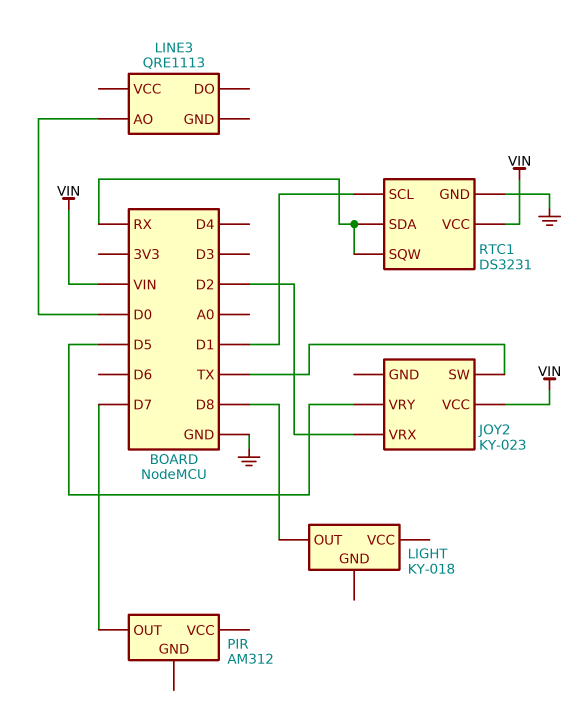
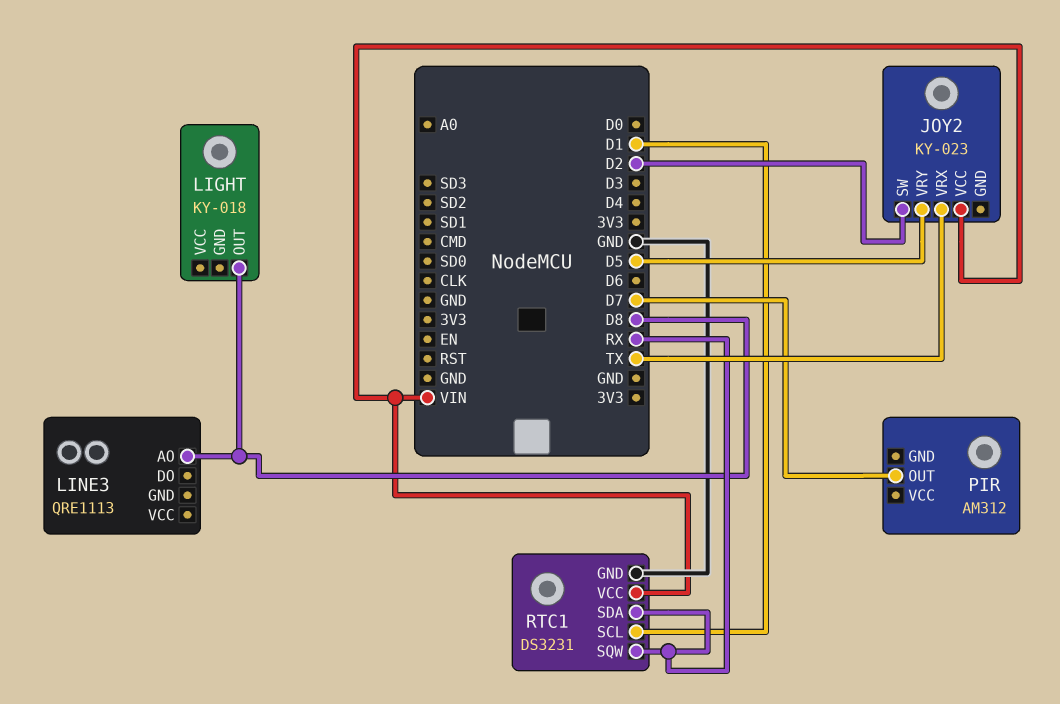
JOY2 pin SW: TX -> D2
JOY2 pin VRX: D2 -> TX
LINE3 pin AO: D0 -> D8

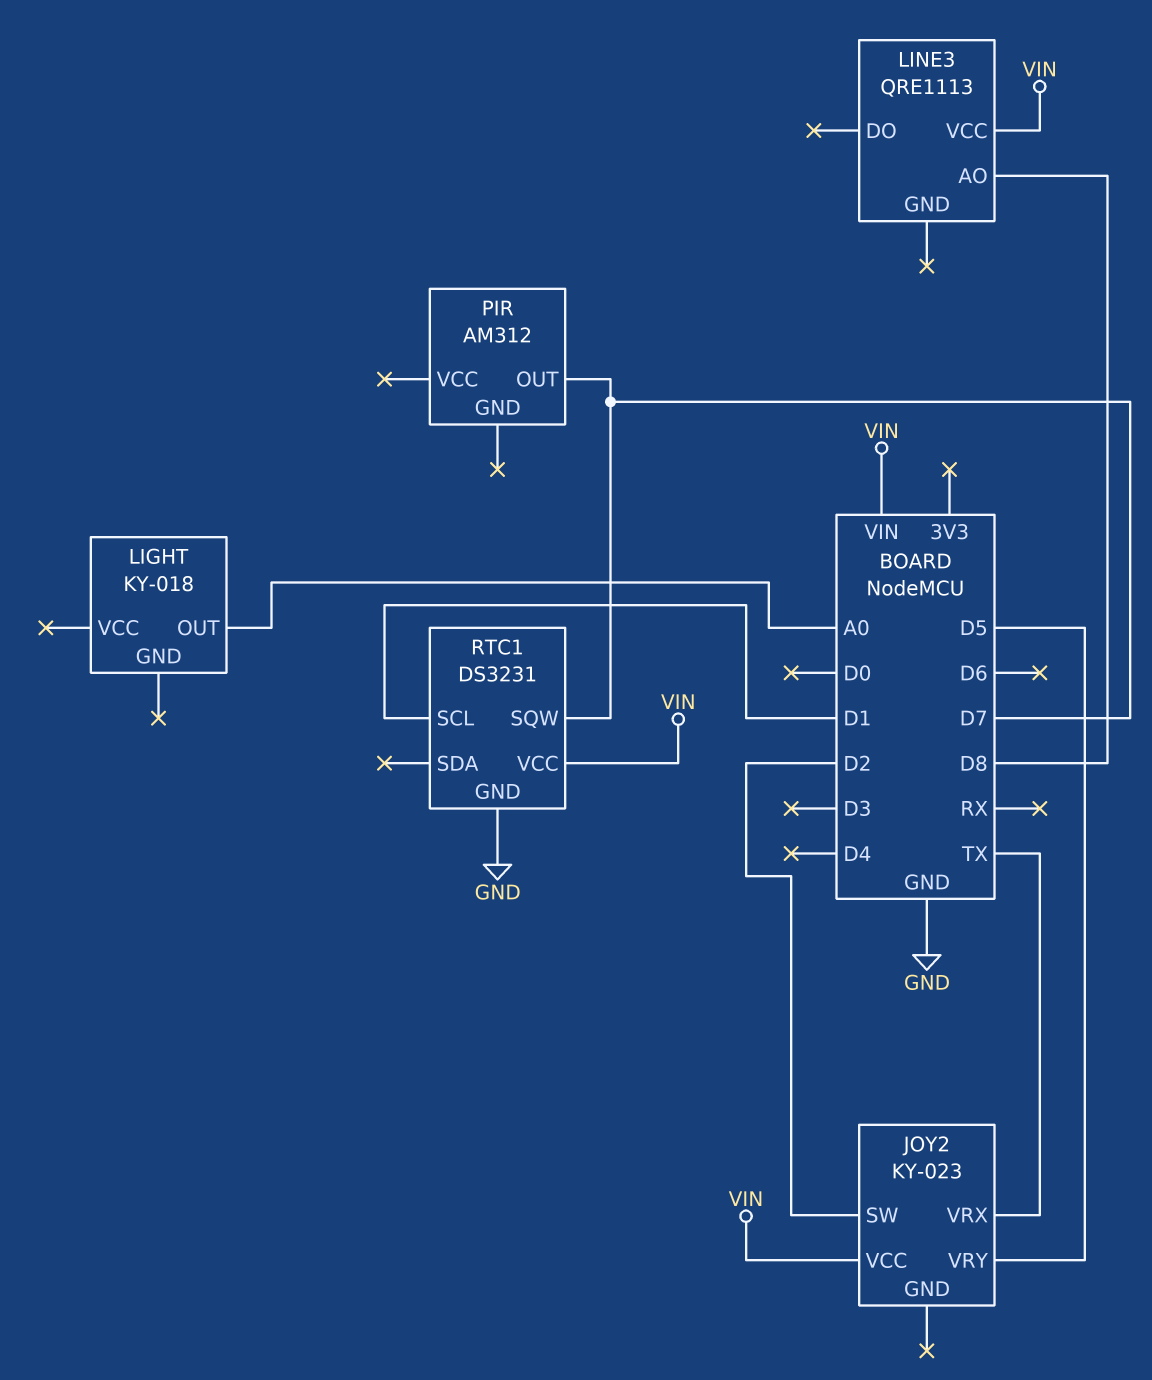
LIGHT pin OUT: D8 -> A0
LINE3 pin VCC: none -> VIN
RTC1 pin SDA: RX -> none
RTC1 pin SQW: RX -> D7

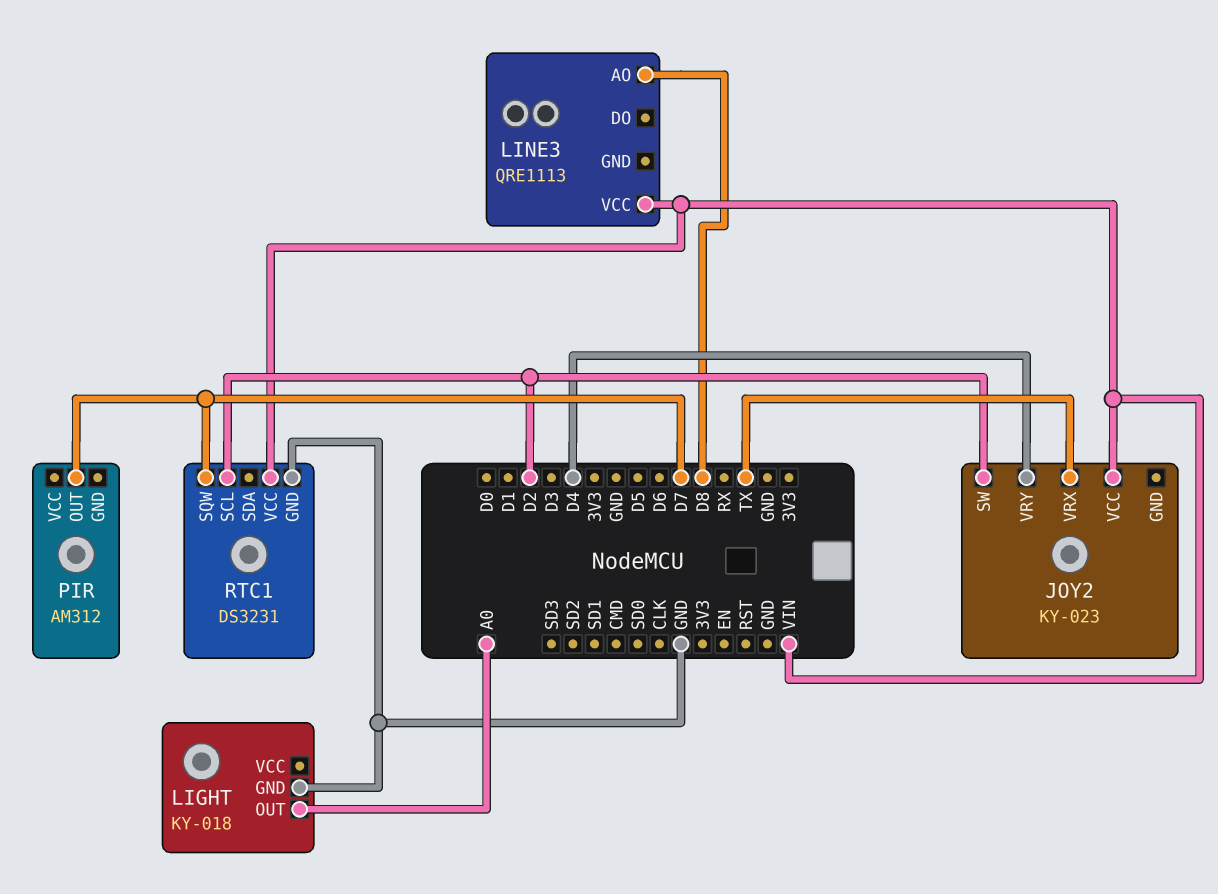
JOY2 pin VRY: D5 -> D4
LIGHT pin GND: none -> GND
RTC1 pin SCL: D1 -> D2

